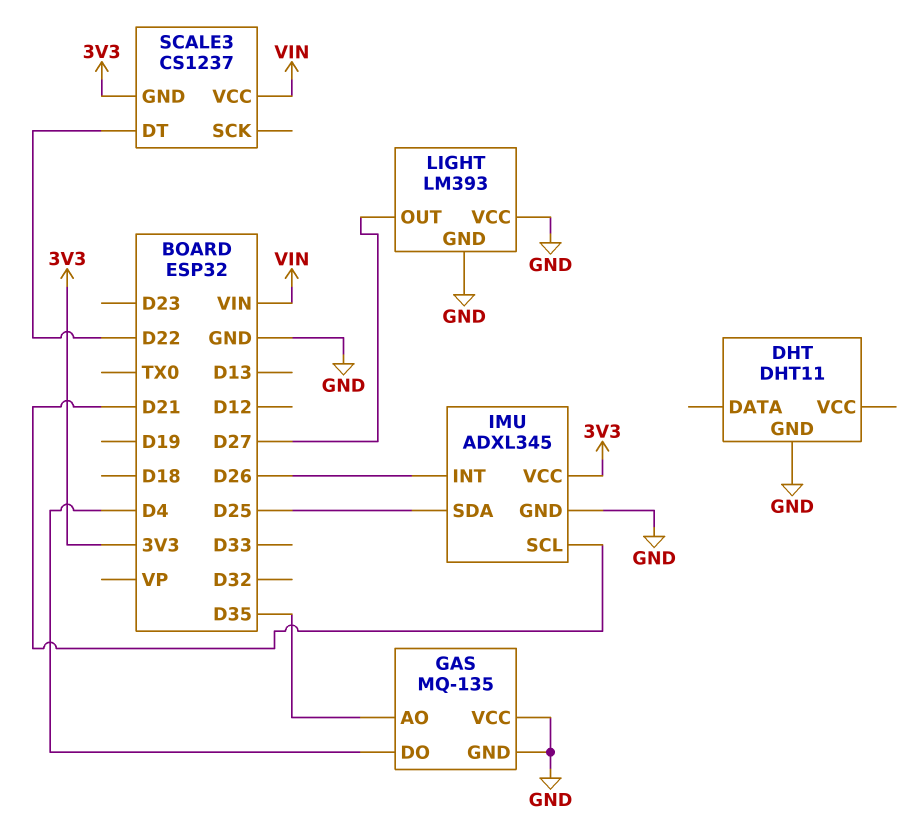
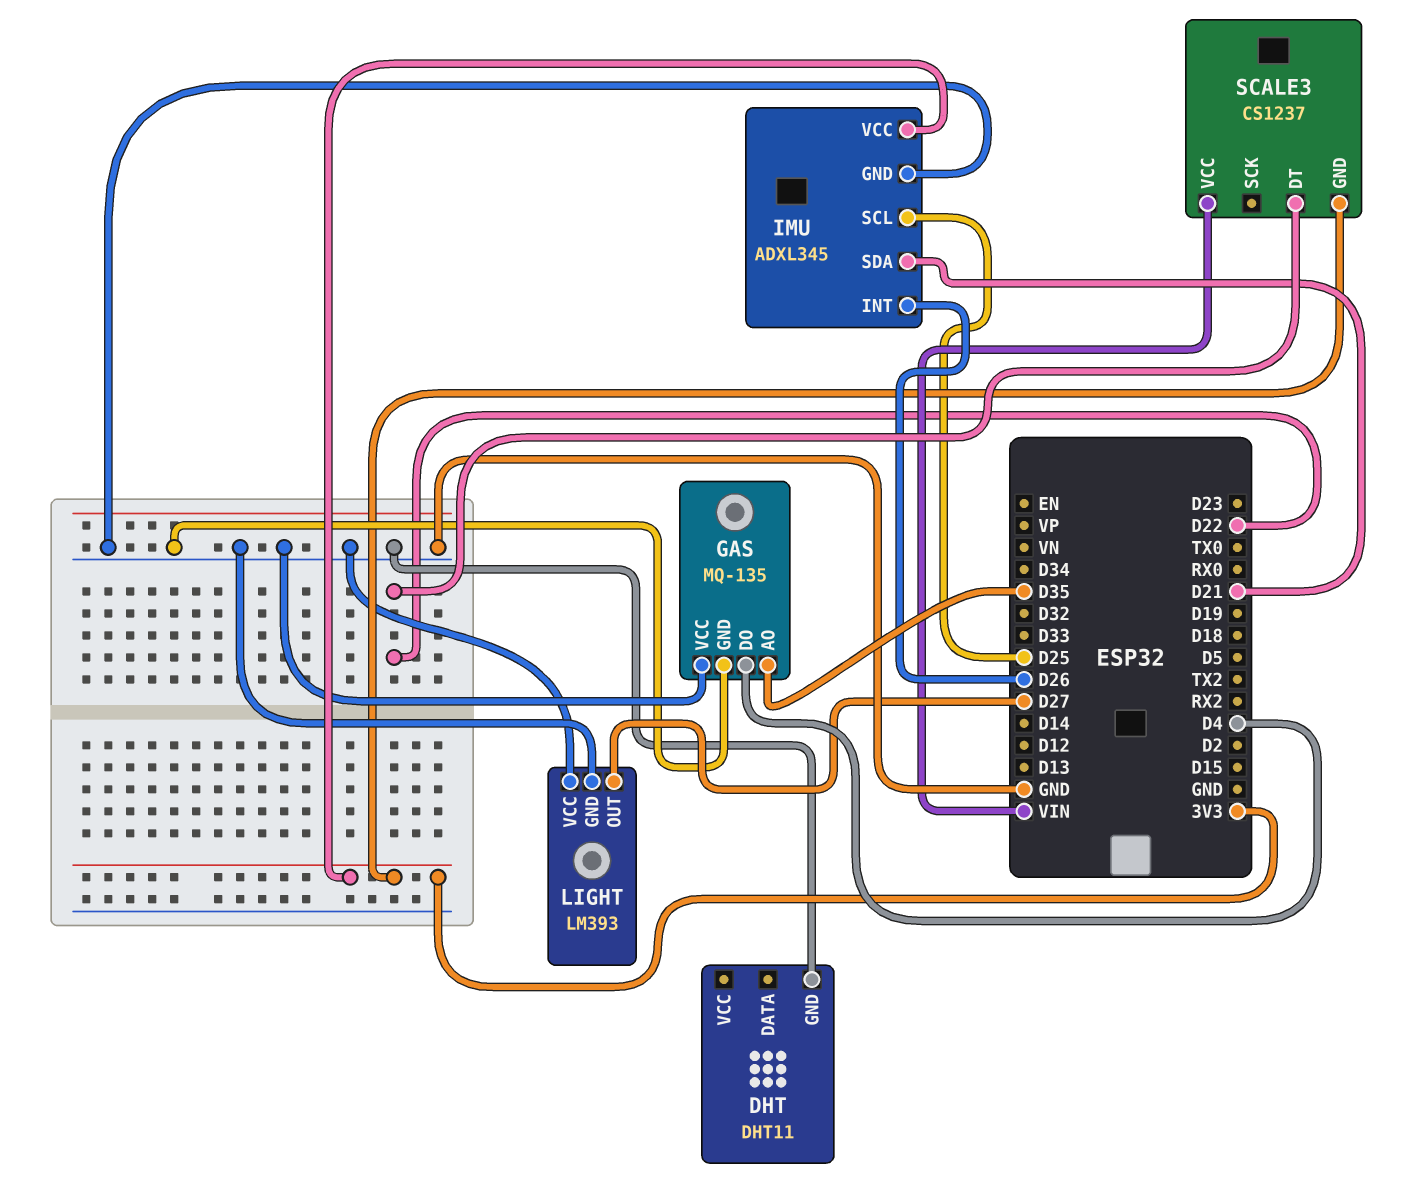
IMU pin SCL: D21 -> D25
IMU pin SDA: D25 -> D21

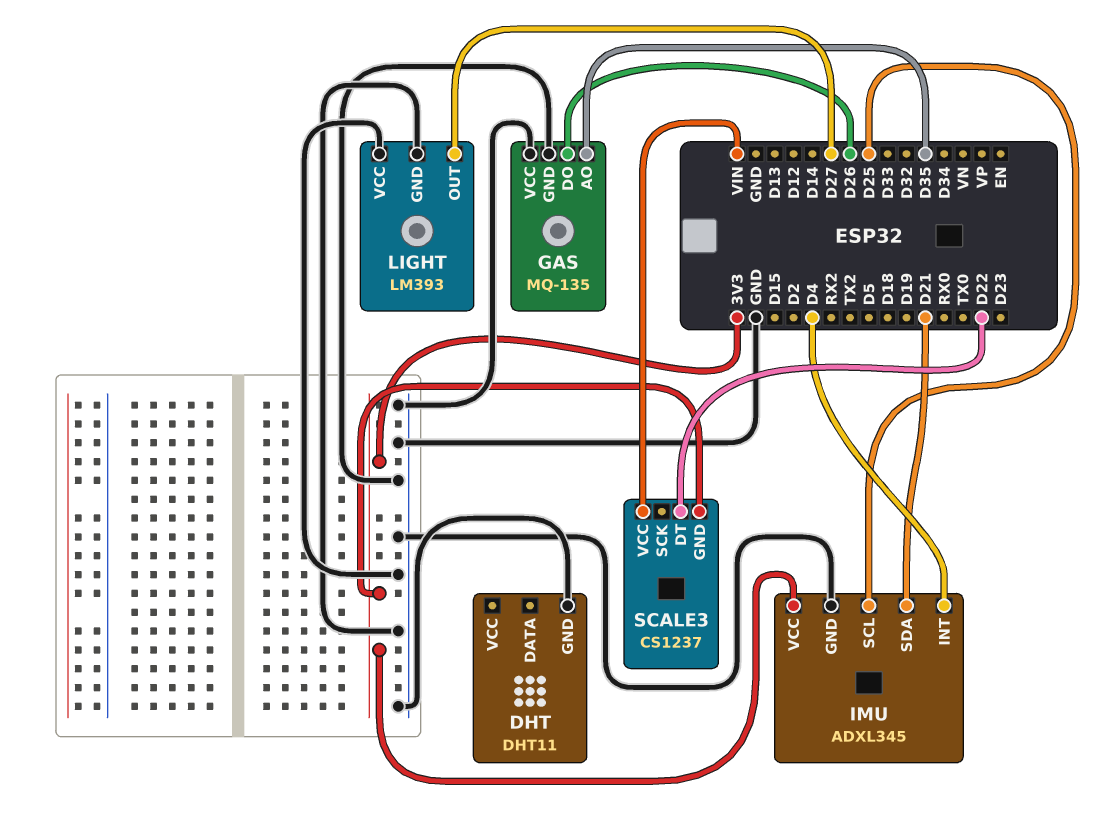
GAS pin DO: D4 -> D26
IMU pin INT: D26 -> D4

